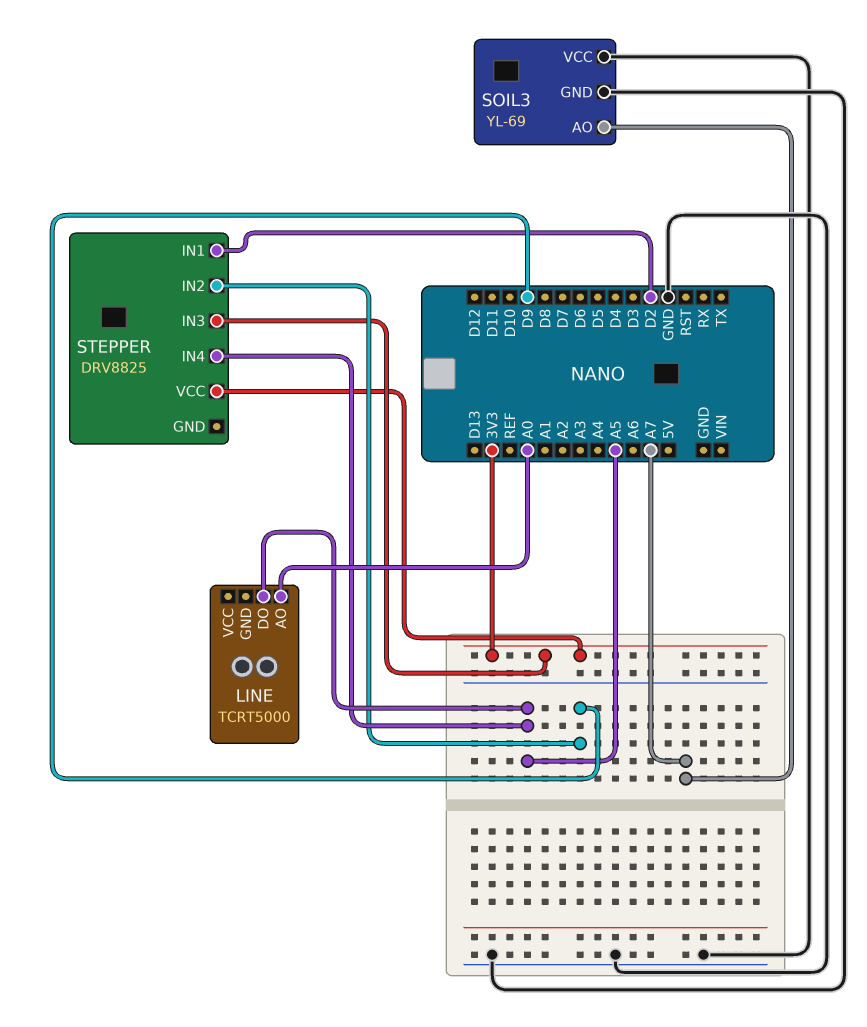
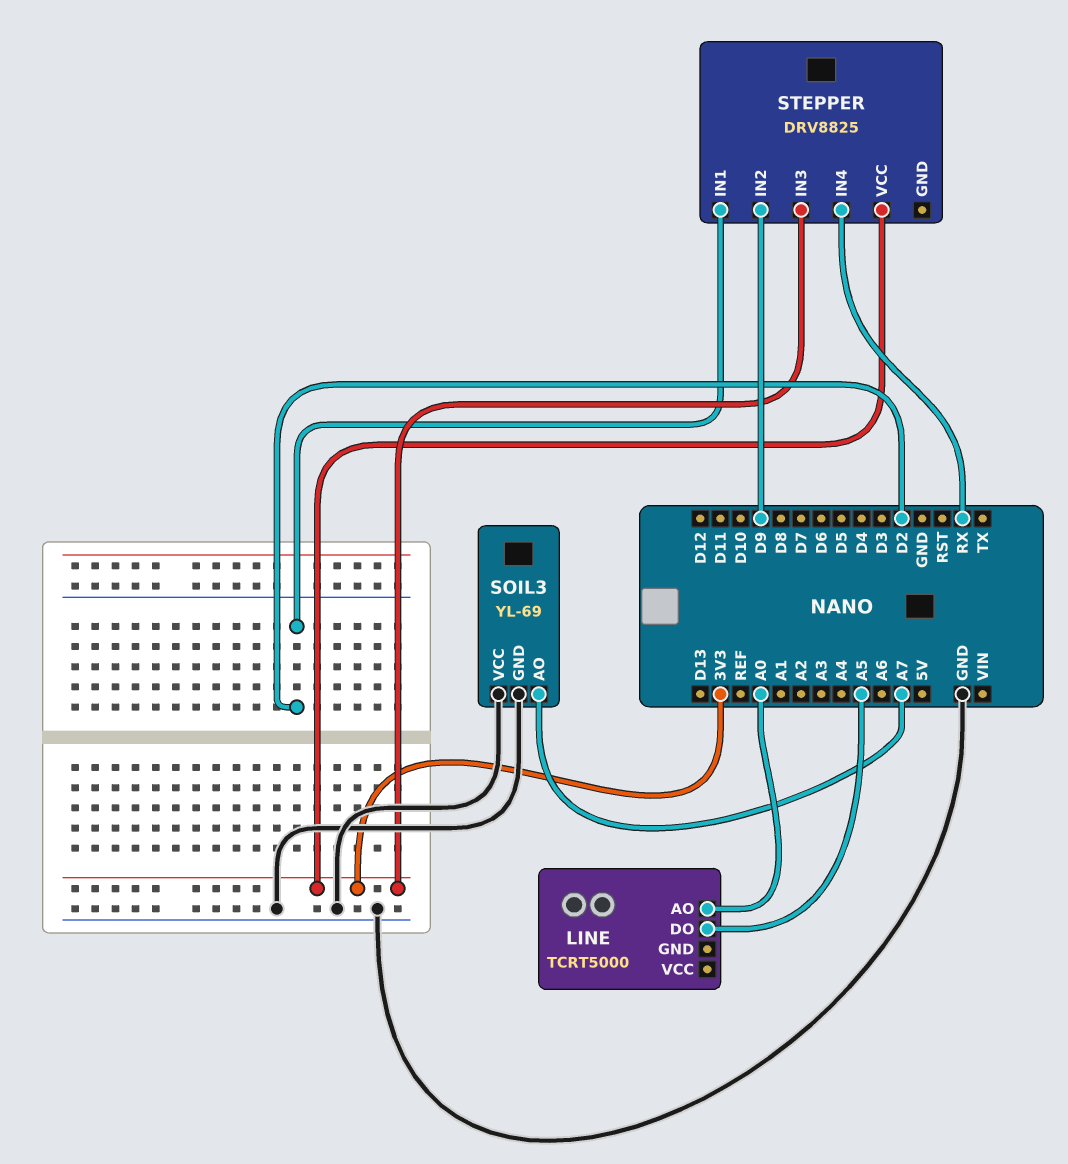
STEPPER pin IN4: A5 -> RX

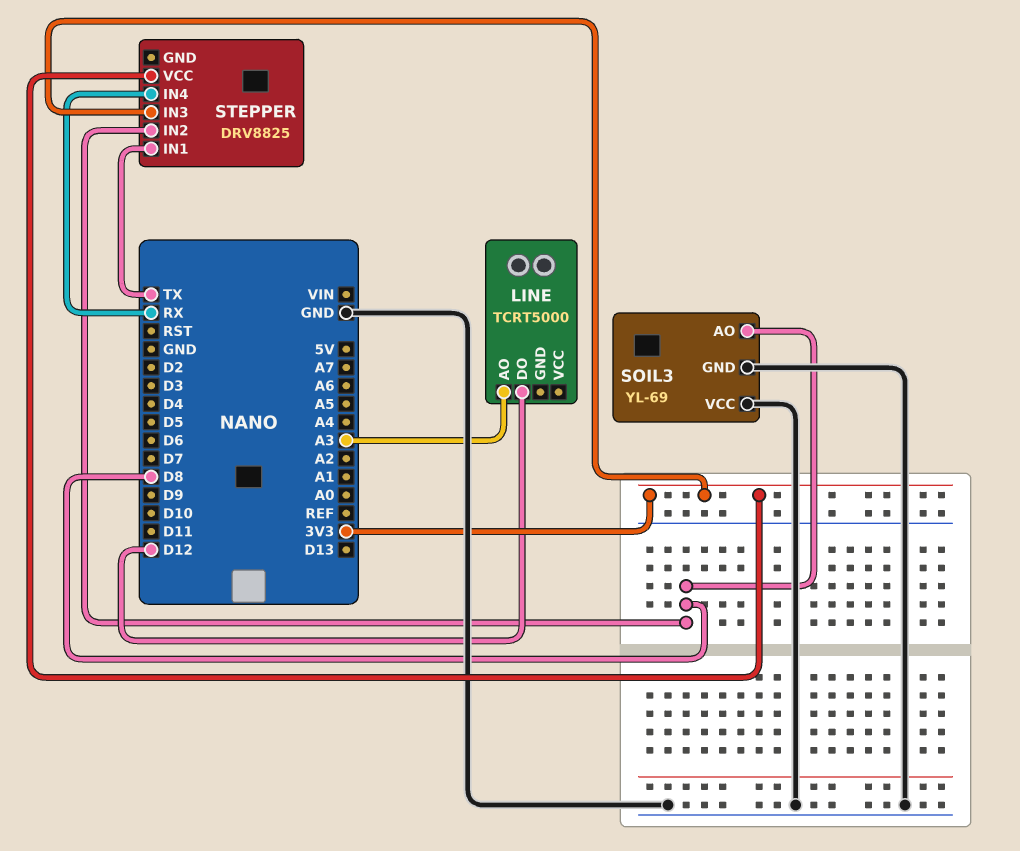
LINE pin AO: A0 -> A3
LINE pin DO: A5 -> D12
SOIL3 pin AO: A7 -> D8
STEPPER pin IN1: D2 -> TX
STEPPER pin IN2: D9 -> D8

